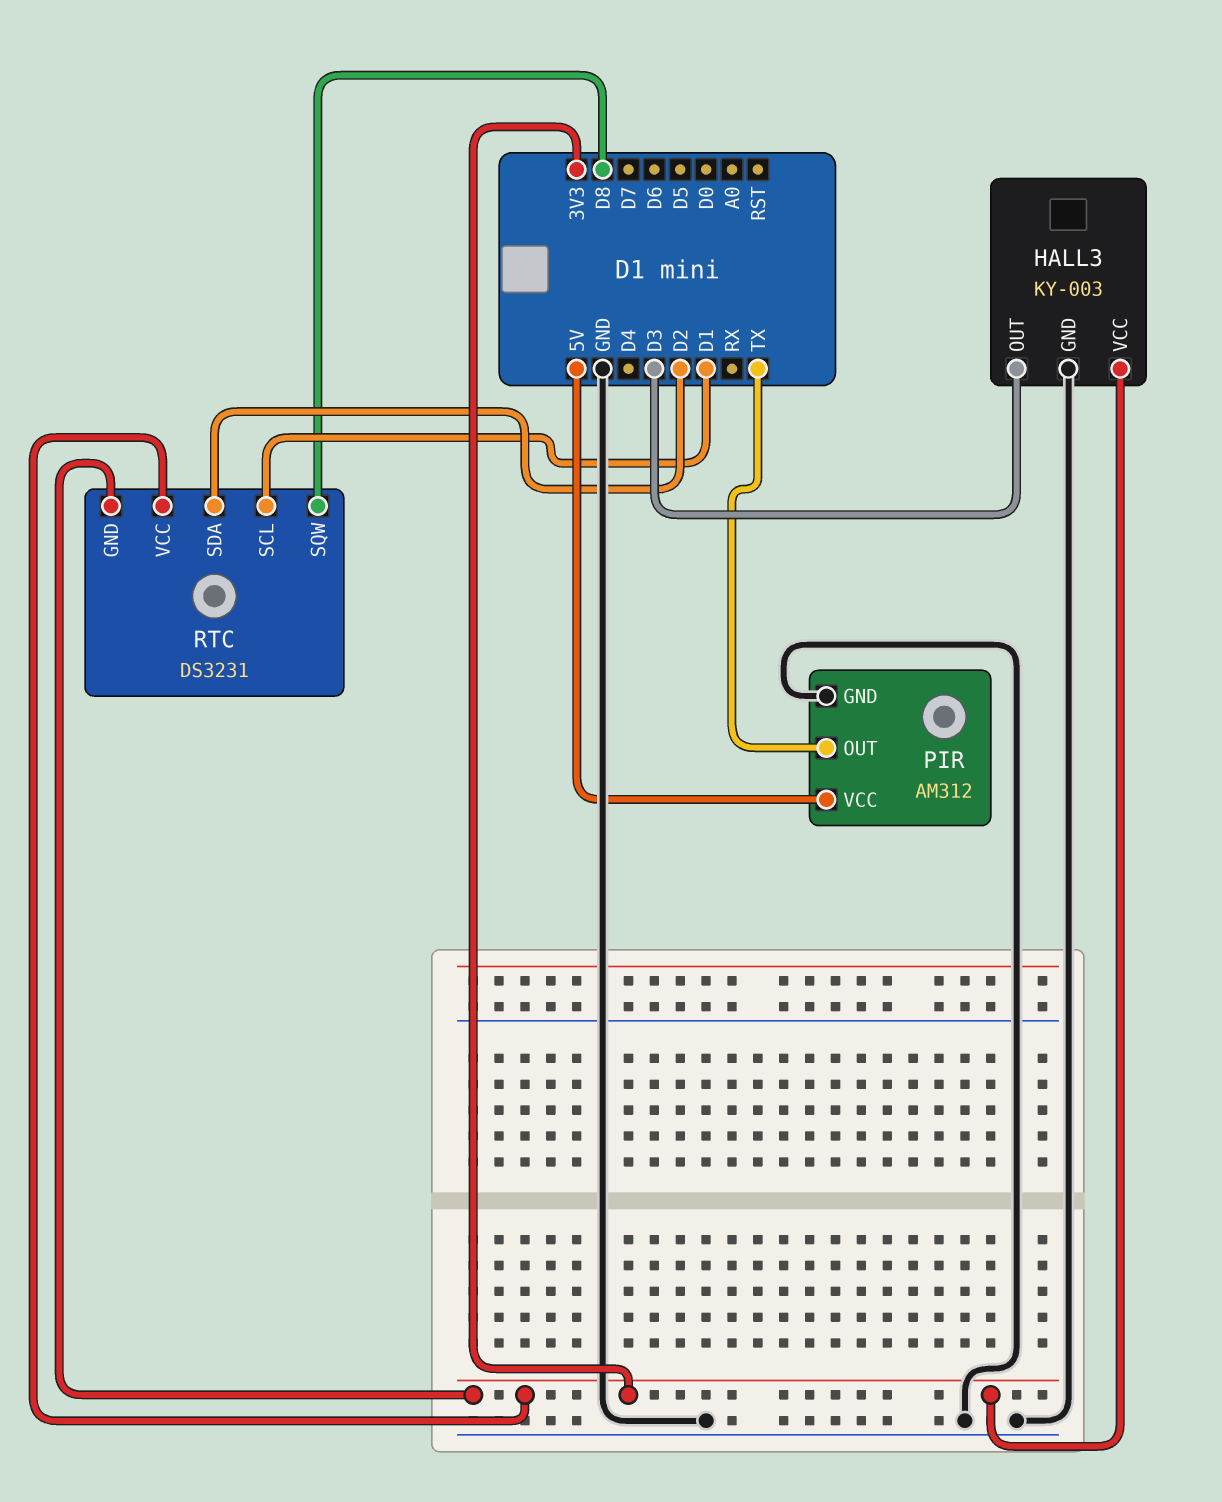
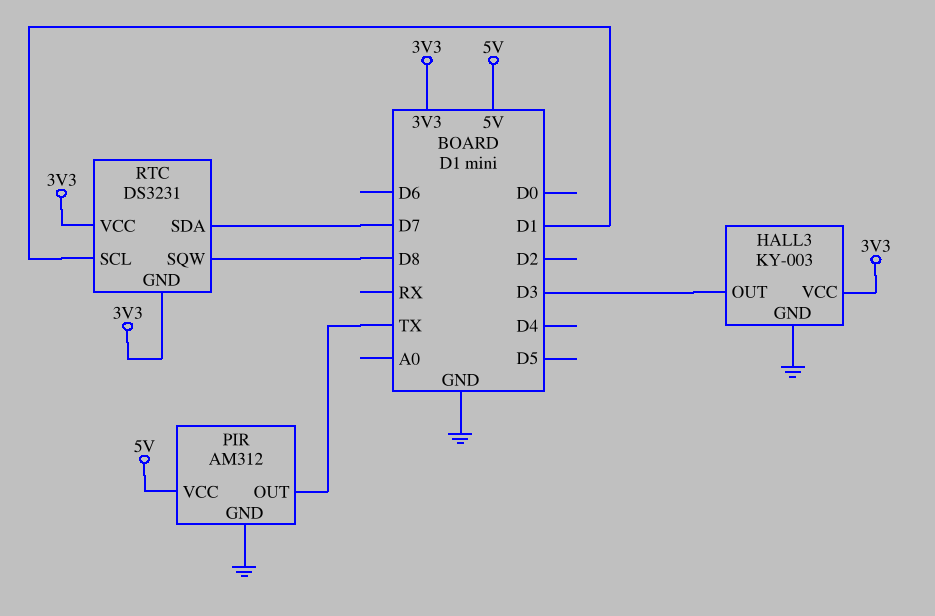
RTC pin SDA: D2 -> D7

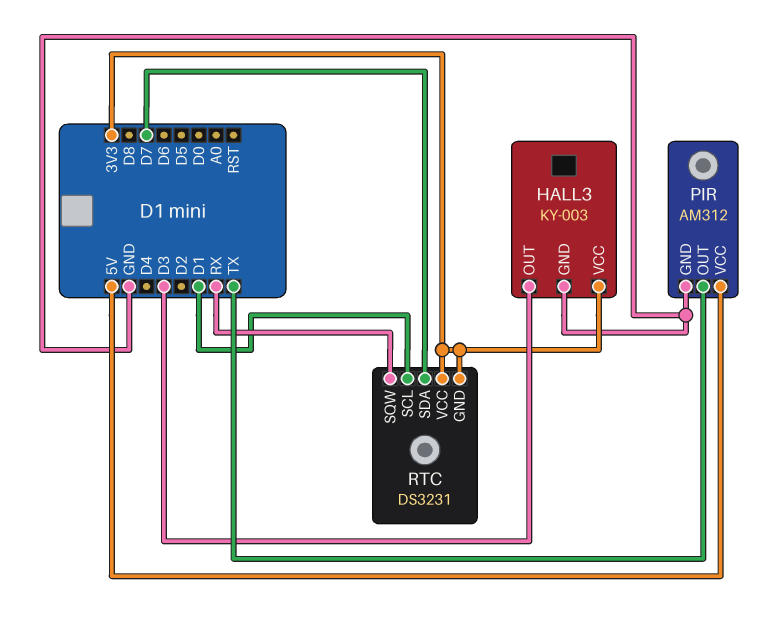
RTC pin SQW: D8 -> RX

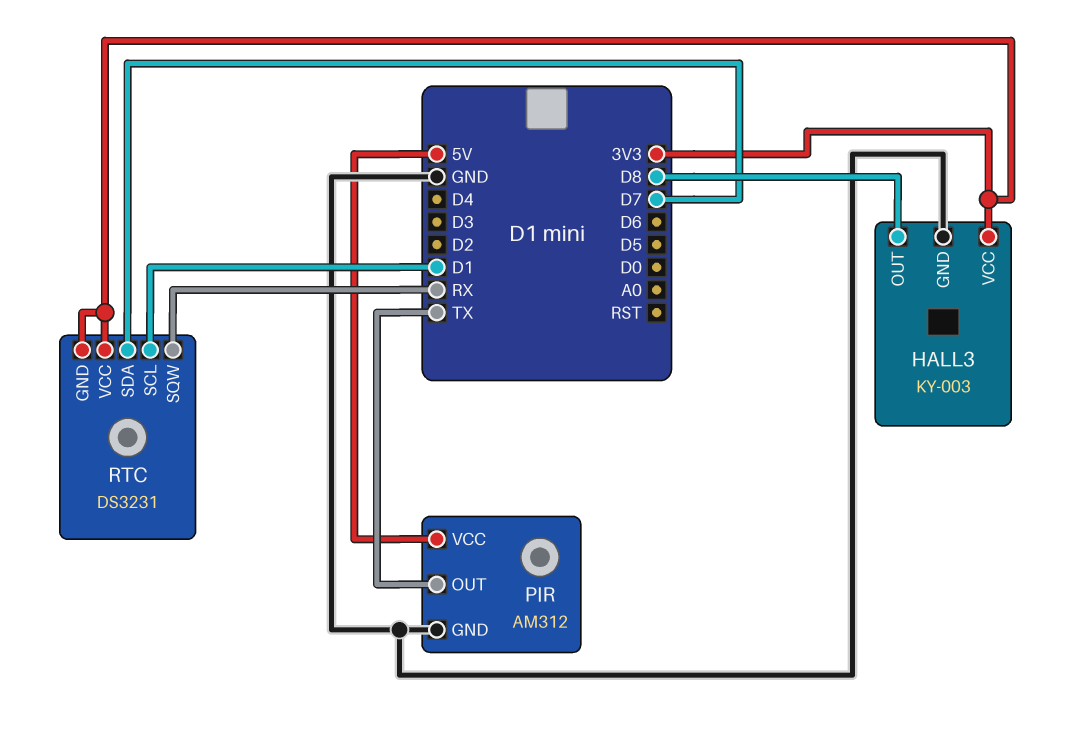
HALL3 pin OUT: D3 -> D8

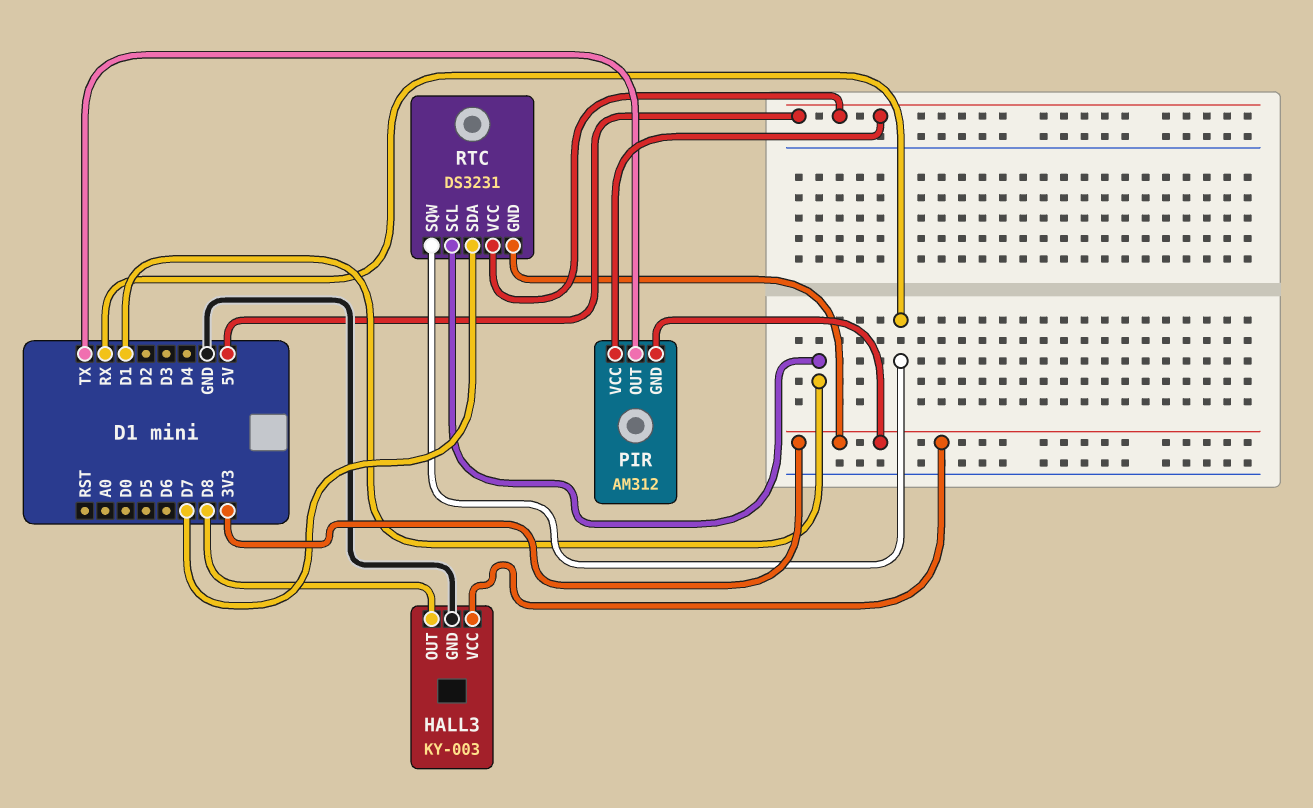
PIR pin GND: GND -> 3V3
RTC pin VCC: 3V3 -> 5V

